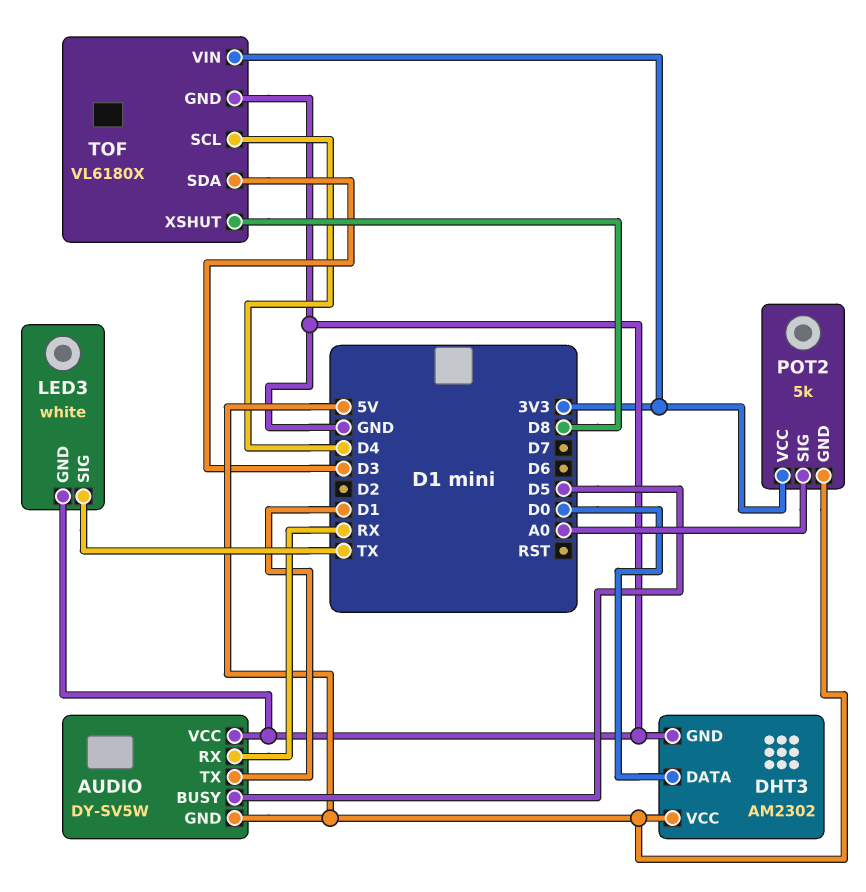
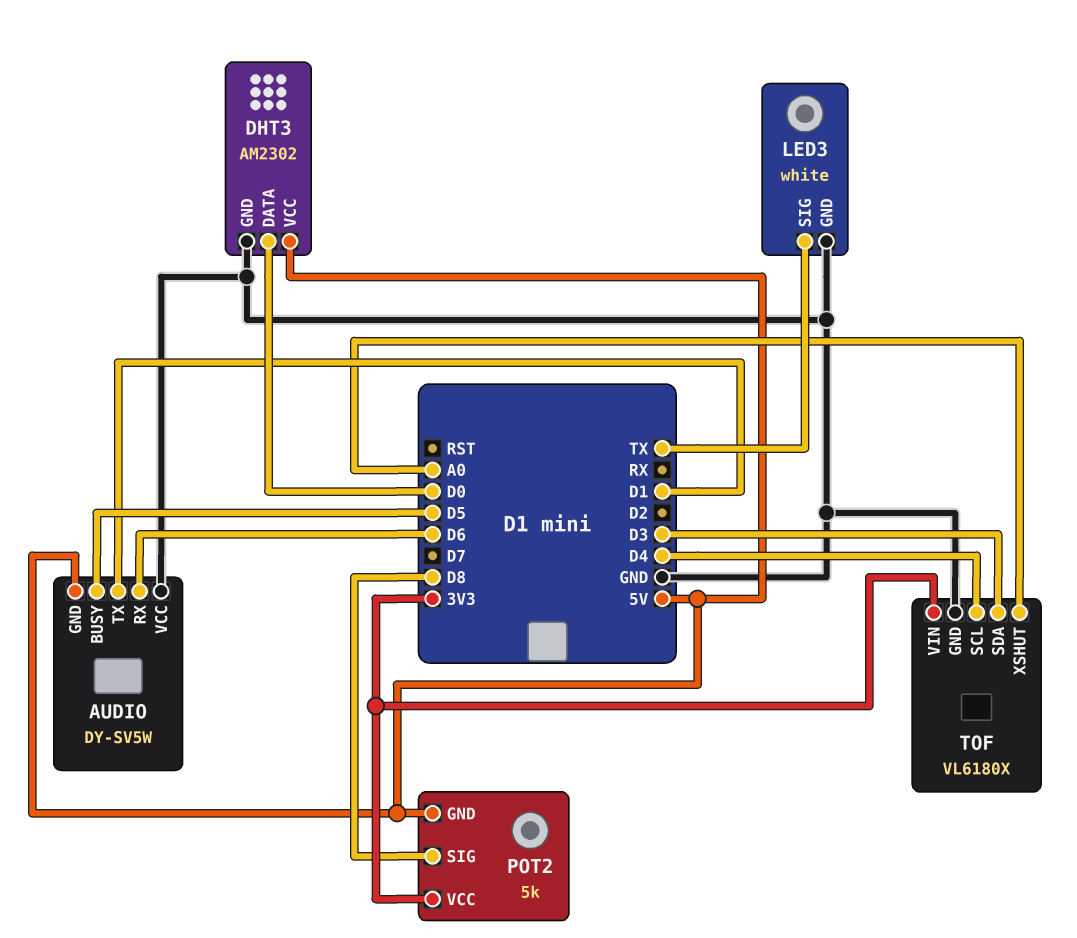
AUDIO pin RX: RX -> D6
POT2 pin SIG: A0 -> D8
TOF pin XSHUT: D8 -> A0

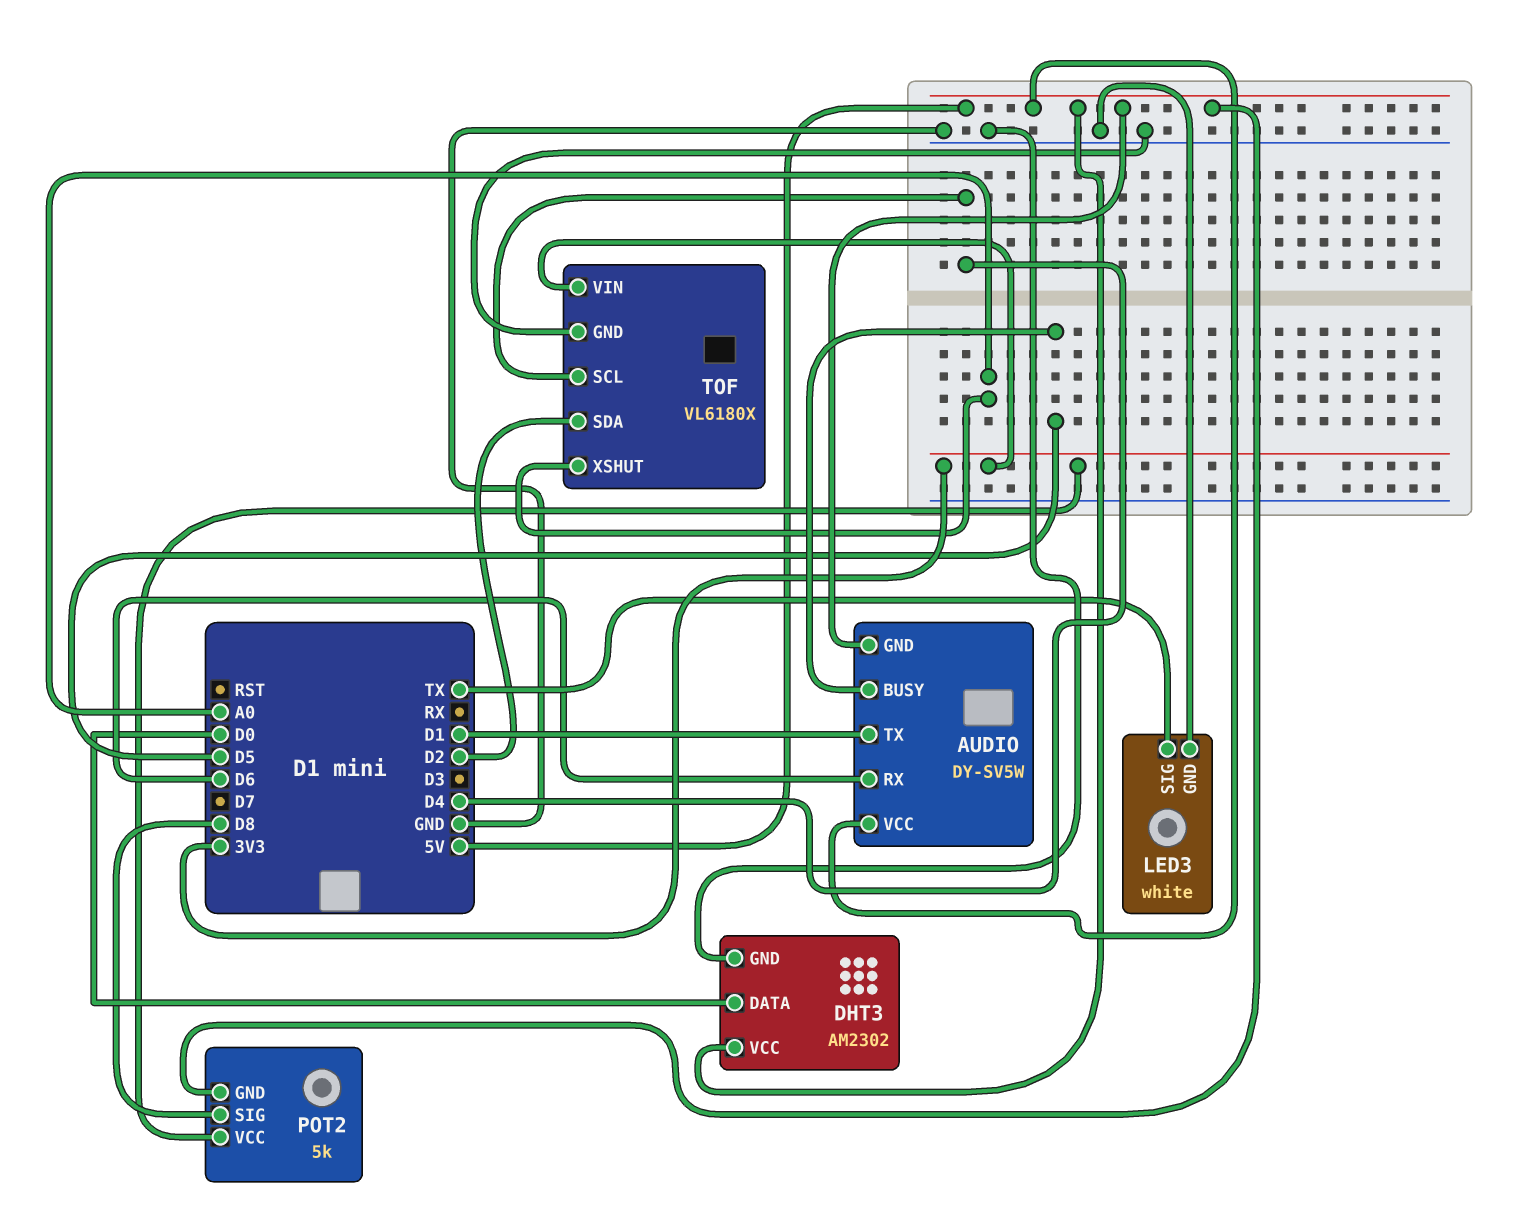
AUDIO pin VCC: GND -> 5V
TOF pin SDA: D3 -> D2

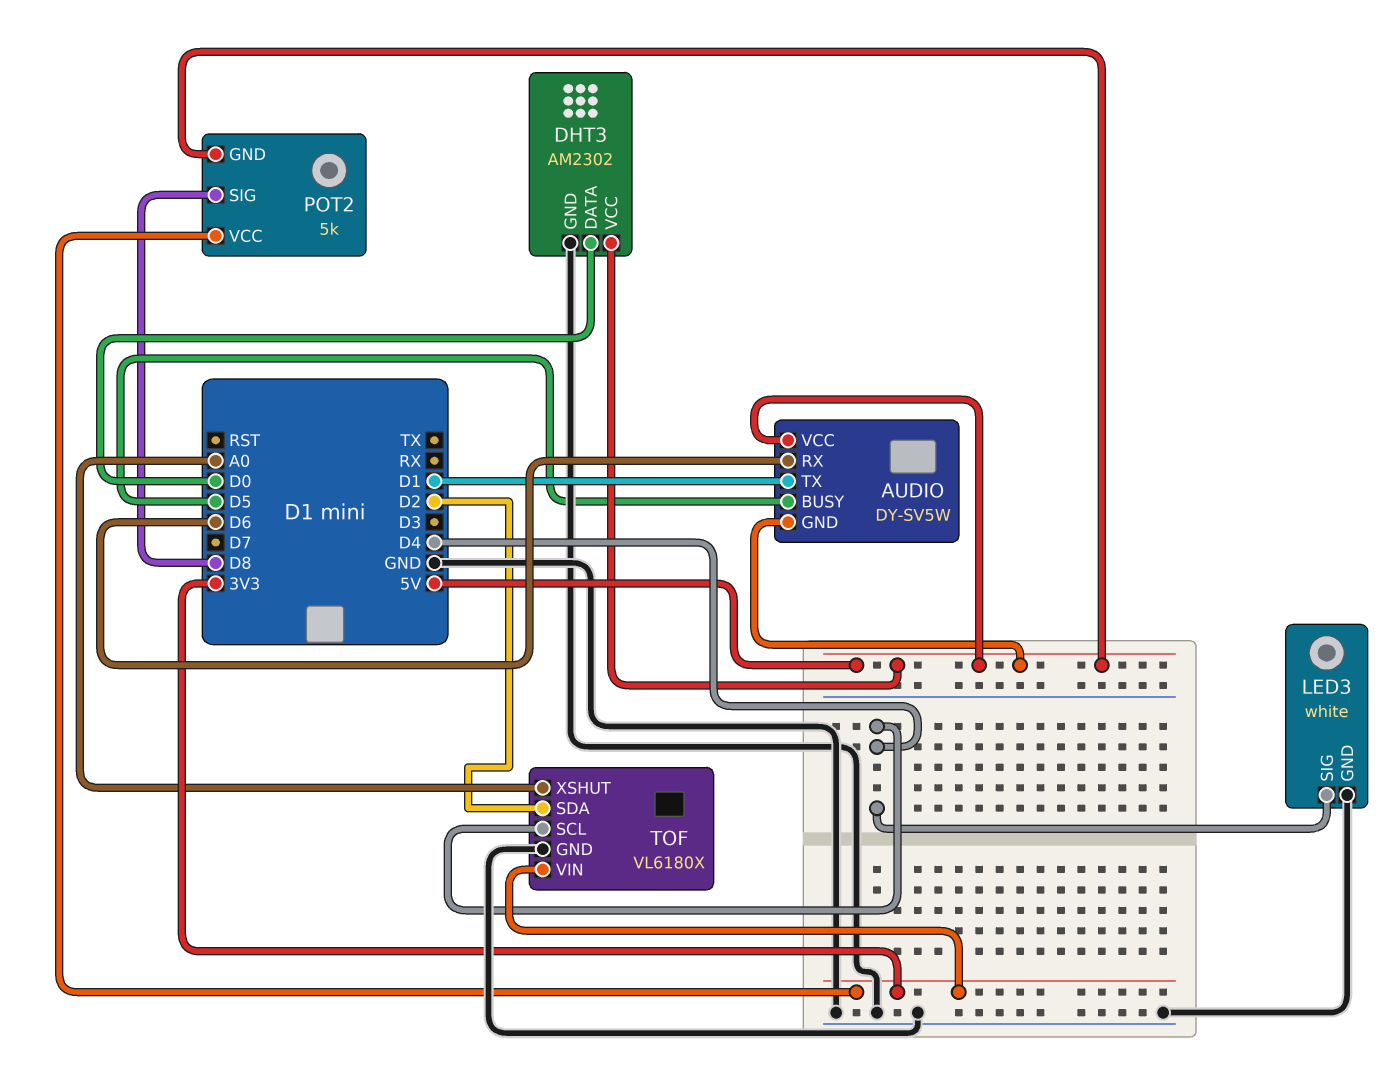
LED3 pin SIG: TX -> D4

